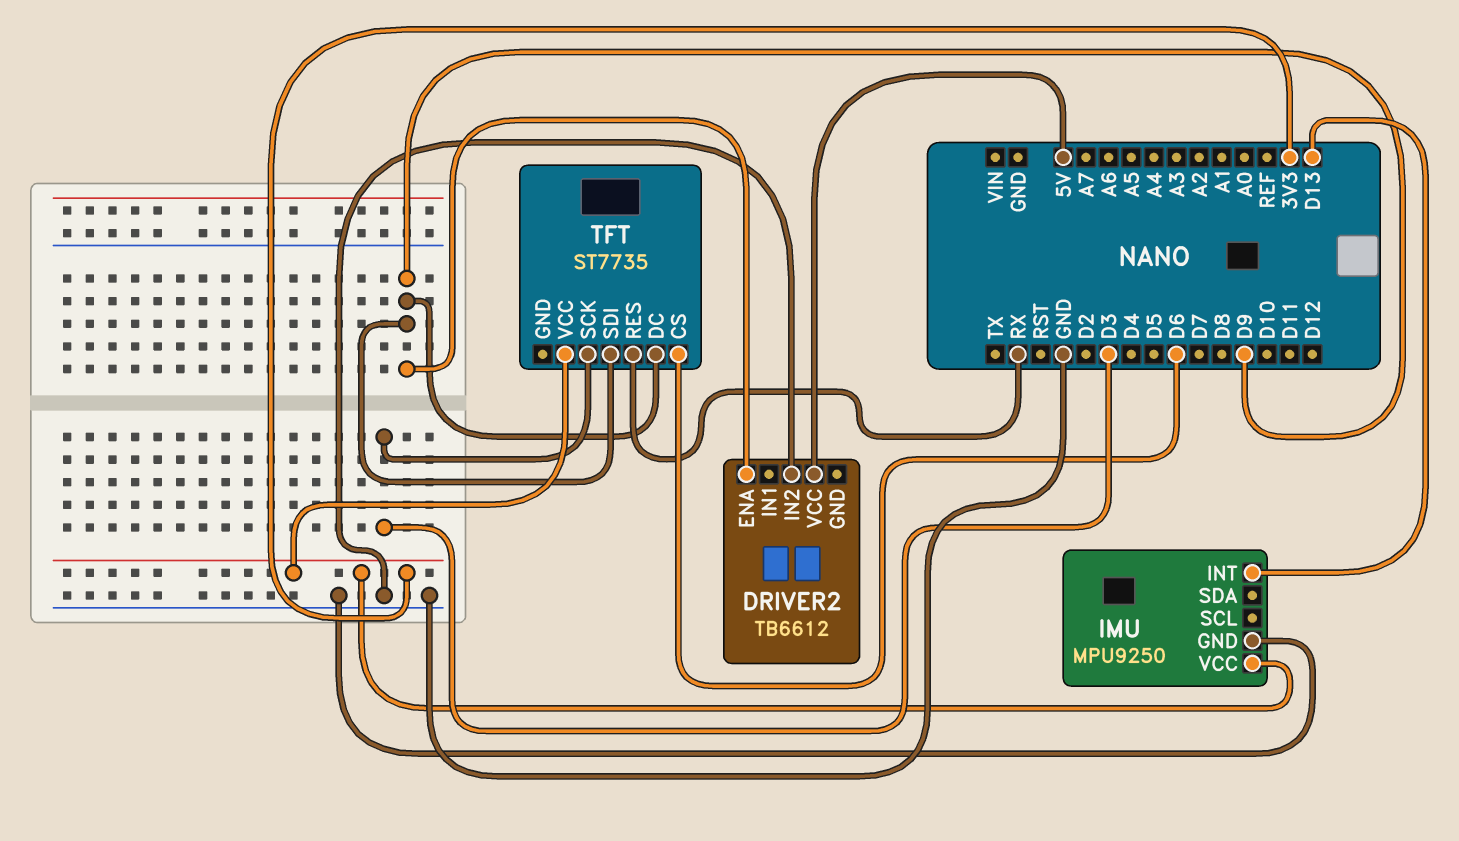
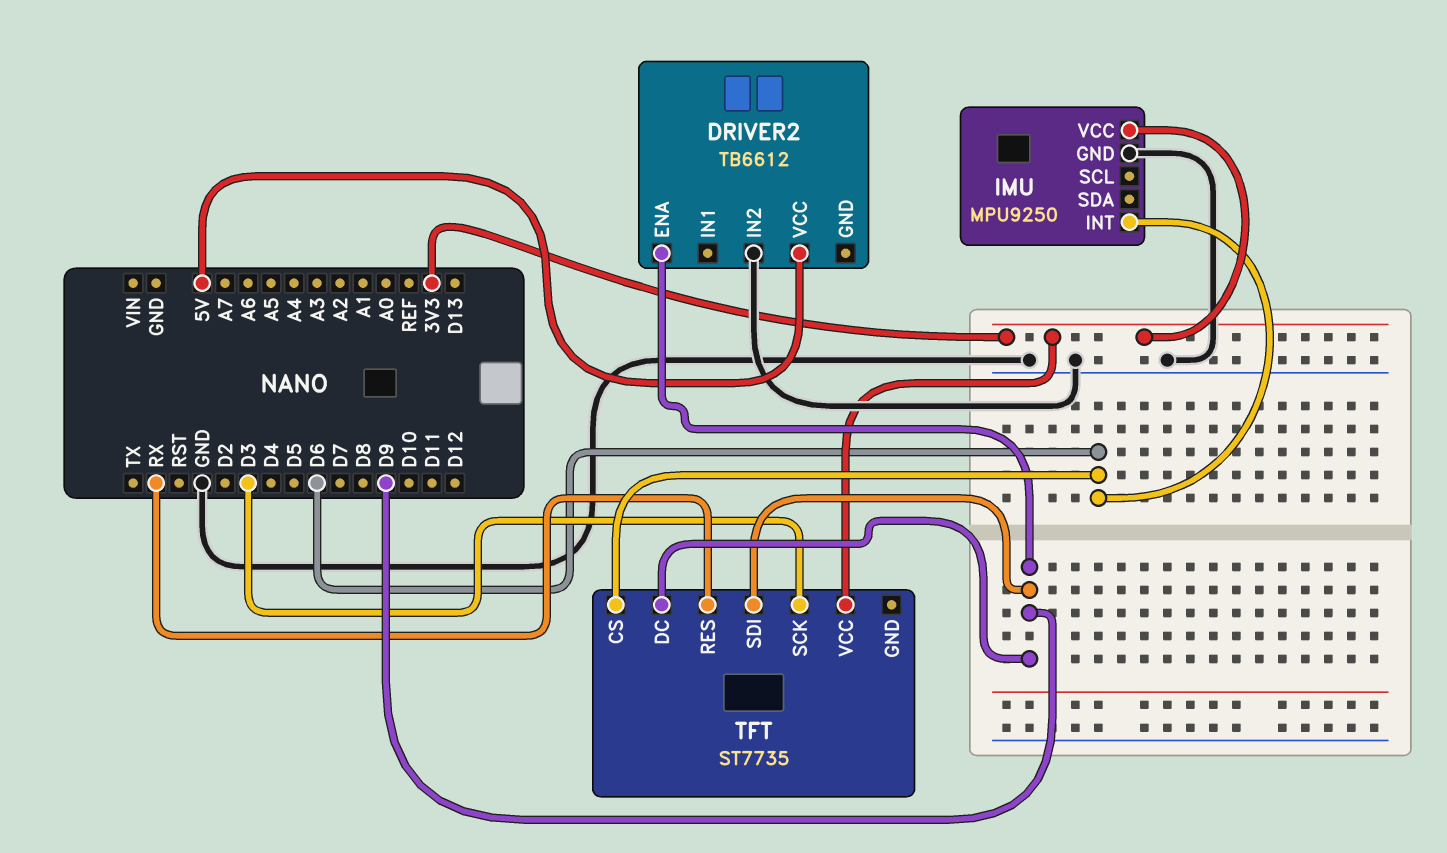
IMU pin INT: D13 -> D6

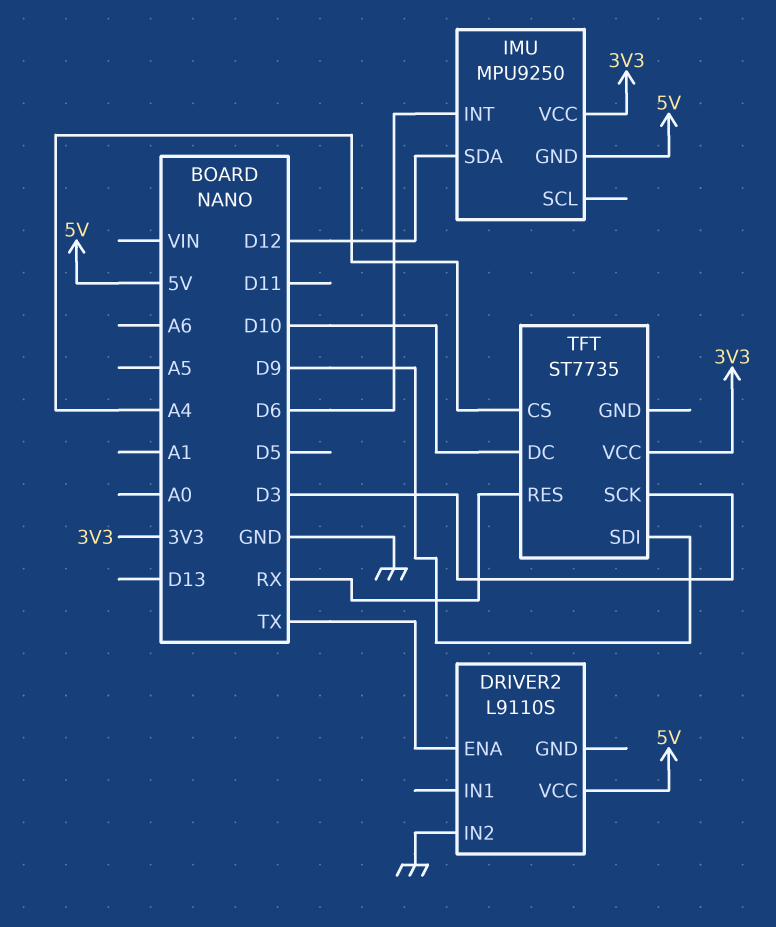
DRIVER2: TB6612 -> L9110S
DRIVER2 pin ENA: D9 -> TX
IMU pin GND: GND -> 5V
IMU pin SDA: none -> D12
TFT pin CS: D6 -> A4
TFT pin DC: D9 -> D10

